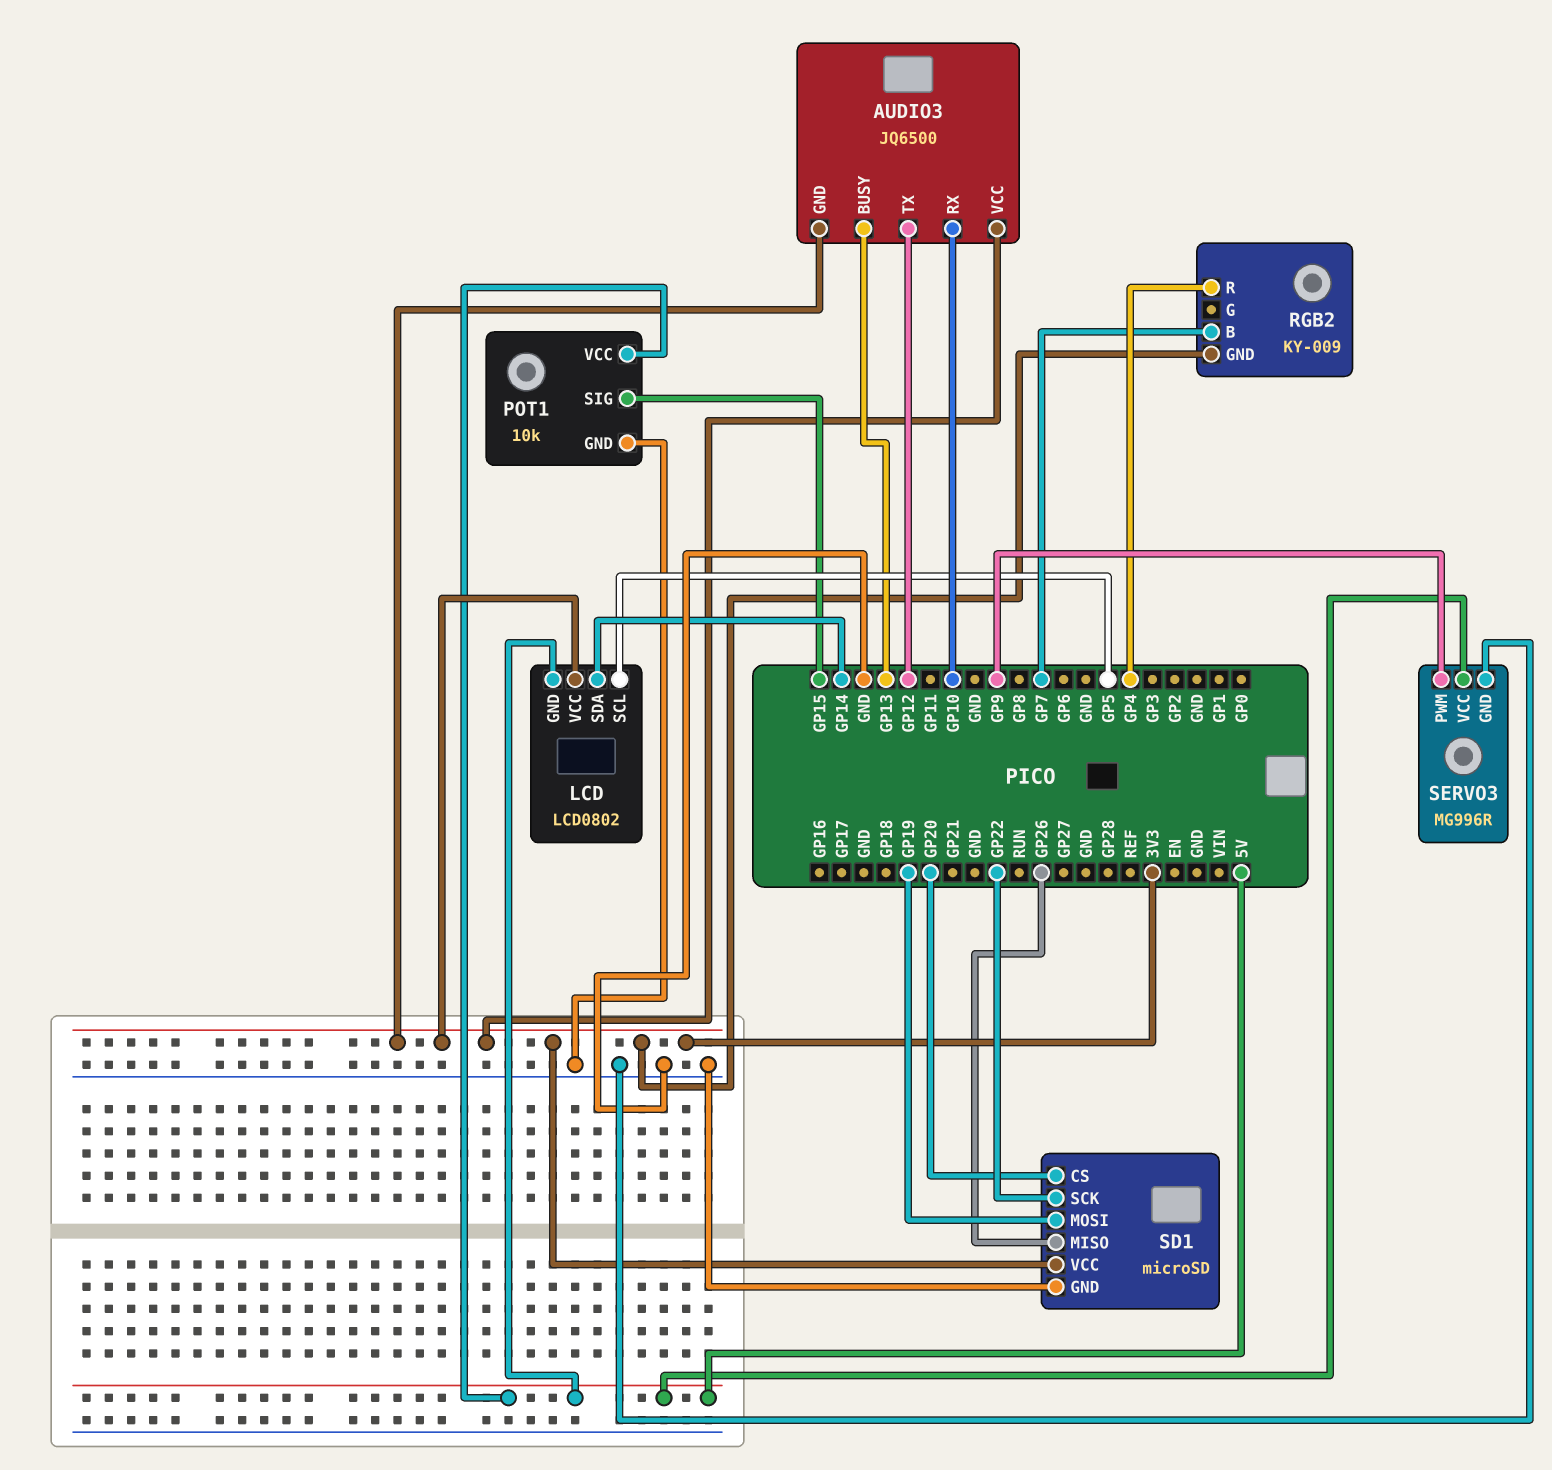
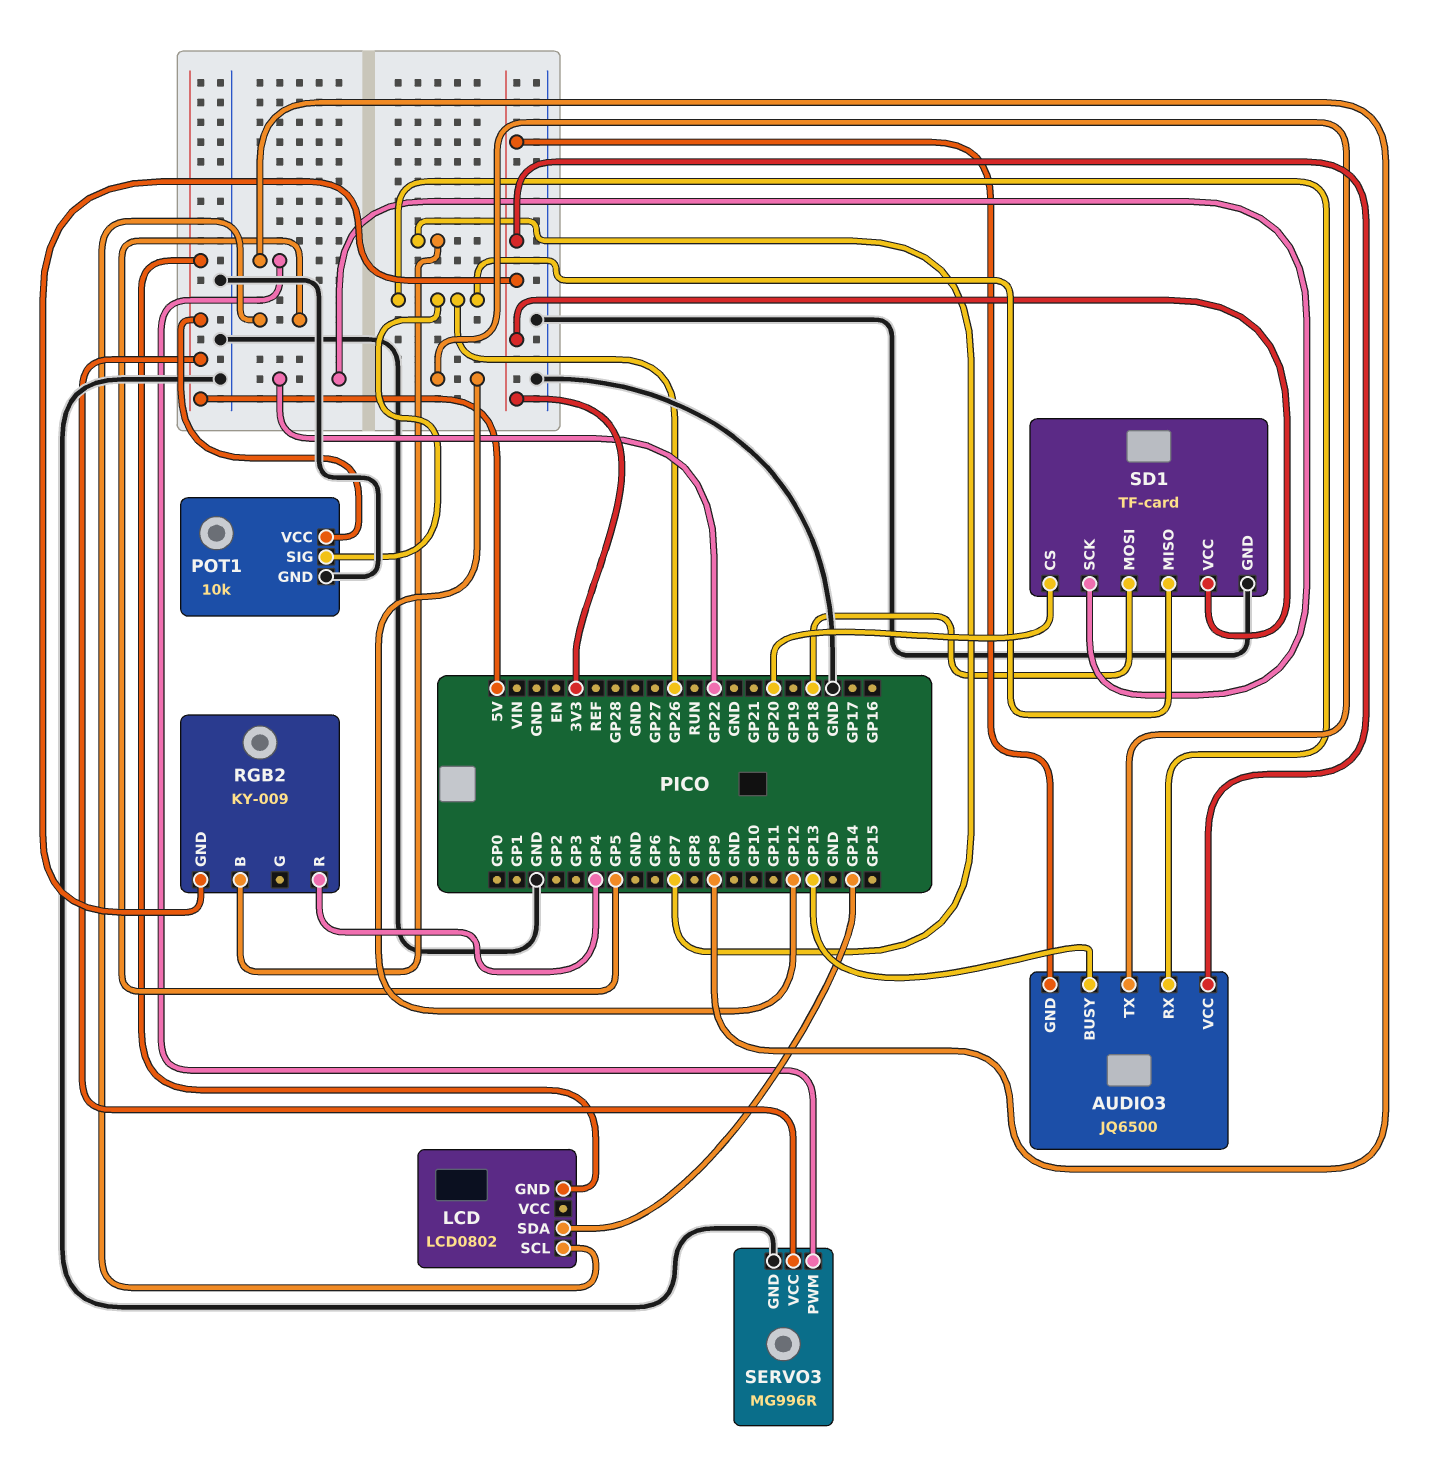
AUDIO3 pin RX: GP10 -> GP26
LCD pin VCC: 3V3 -> none
POT1 pin SIG: GP15 -> GP26
SD1: microSD -> TF-card
SD1 pin MOSI: GP19 -> GP18

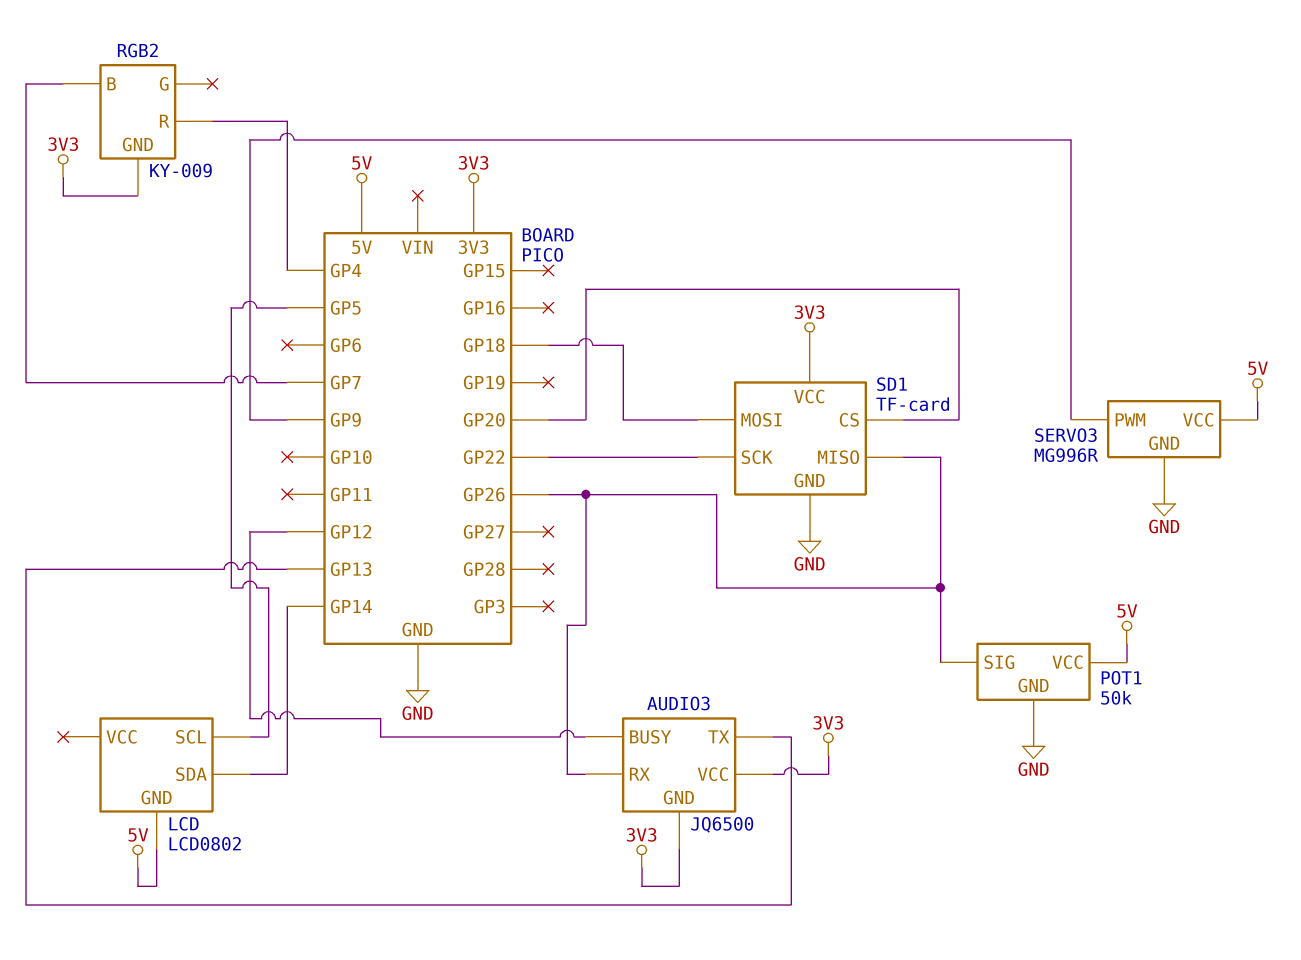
AUDIO3 pin BUSY: GP13 -> GP12
AUDIO3 pin TX: GP12 -> GP13
POT1: 10k -> 50k

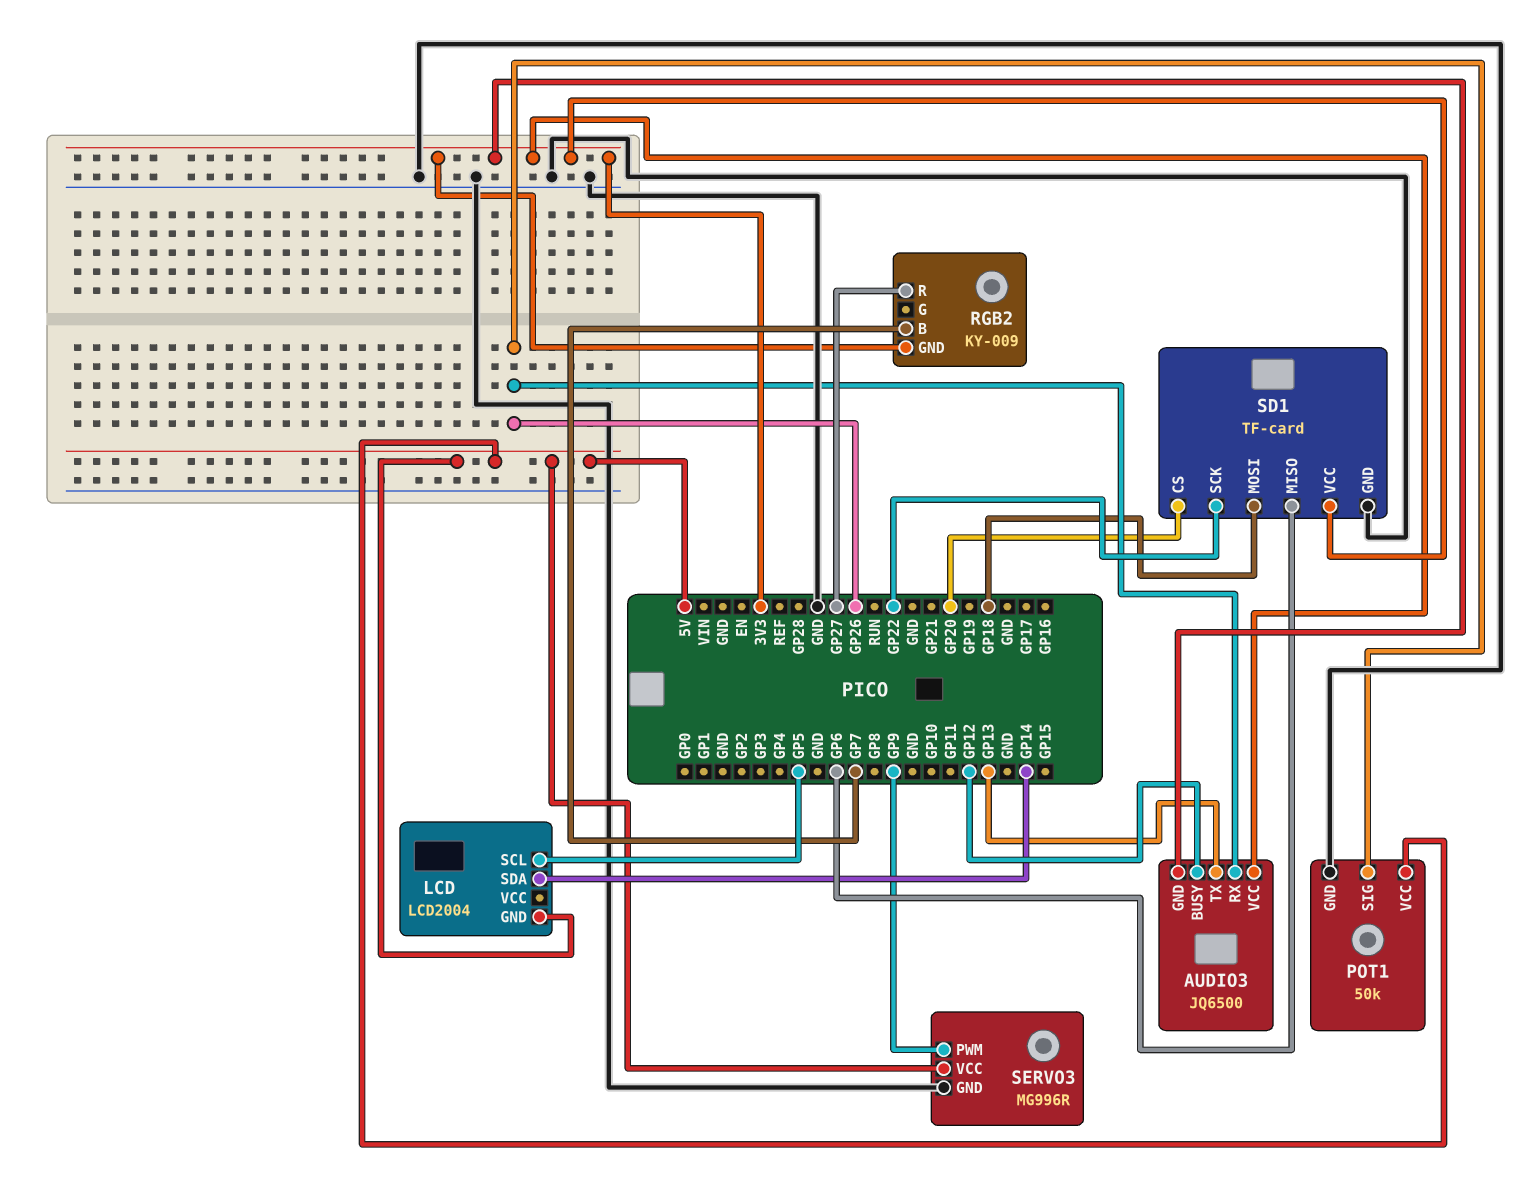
LCD: LCD0802 -> LCD2004
RGB2 pin R: GP4 -> GP27
SD1 pin MISO: GP26 -> GP6

